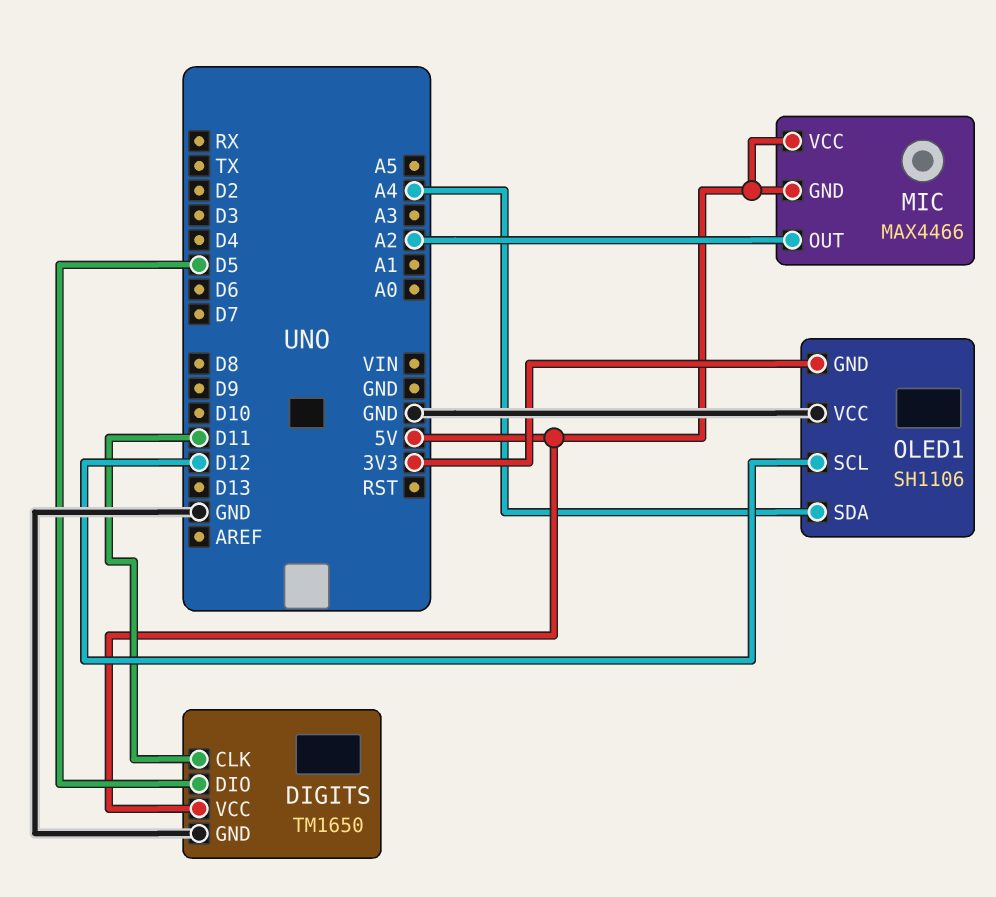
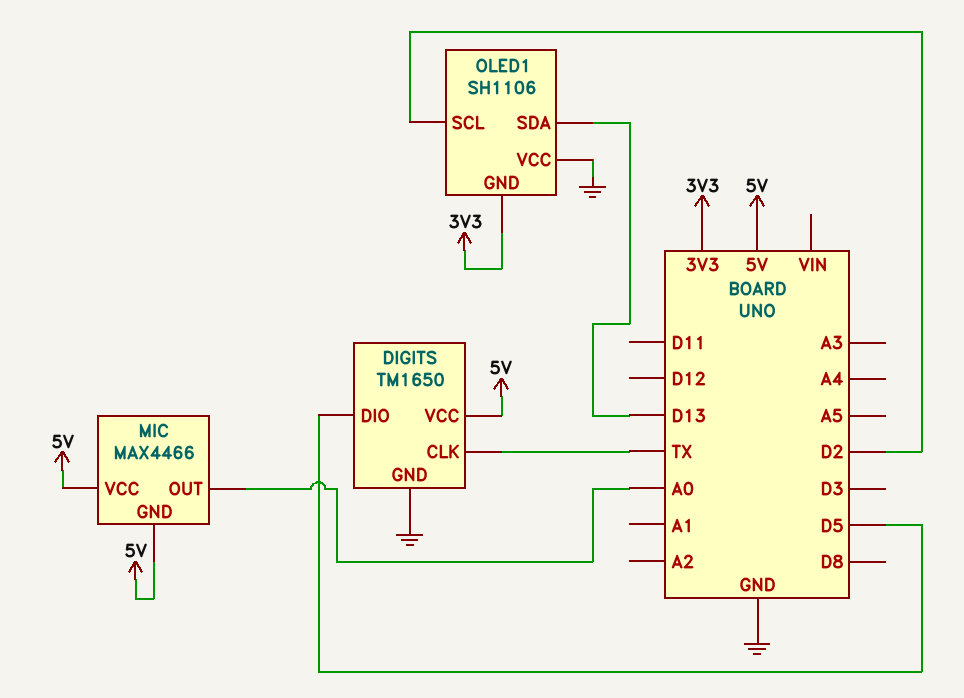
DIGITS pin CLK: D11 -> TX
MIC pin OUT: A2 -> A0
OLED1 pin SCL: D12 -> D2
OLED1 pin SDA: A4 -> D13

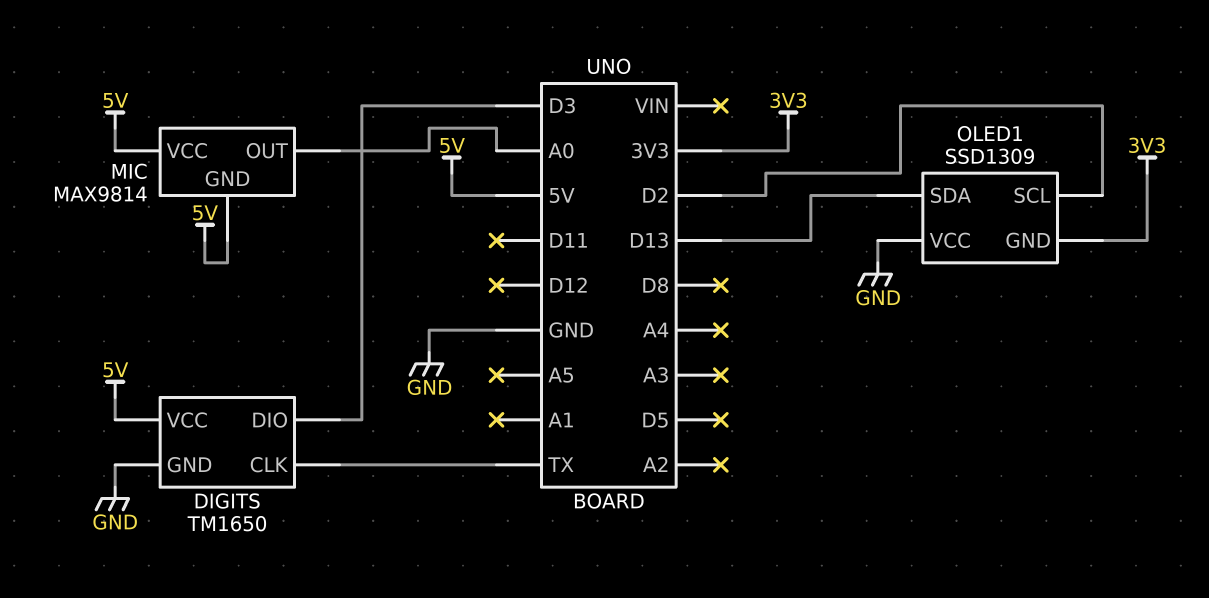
DIGITS pin DIO: D5 -> D3
MIC: MAX4466 -> MAX9814
OLED1: SH1106 -> SSD1309

